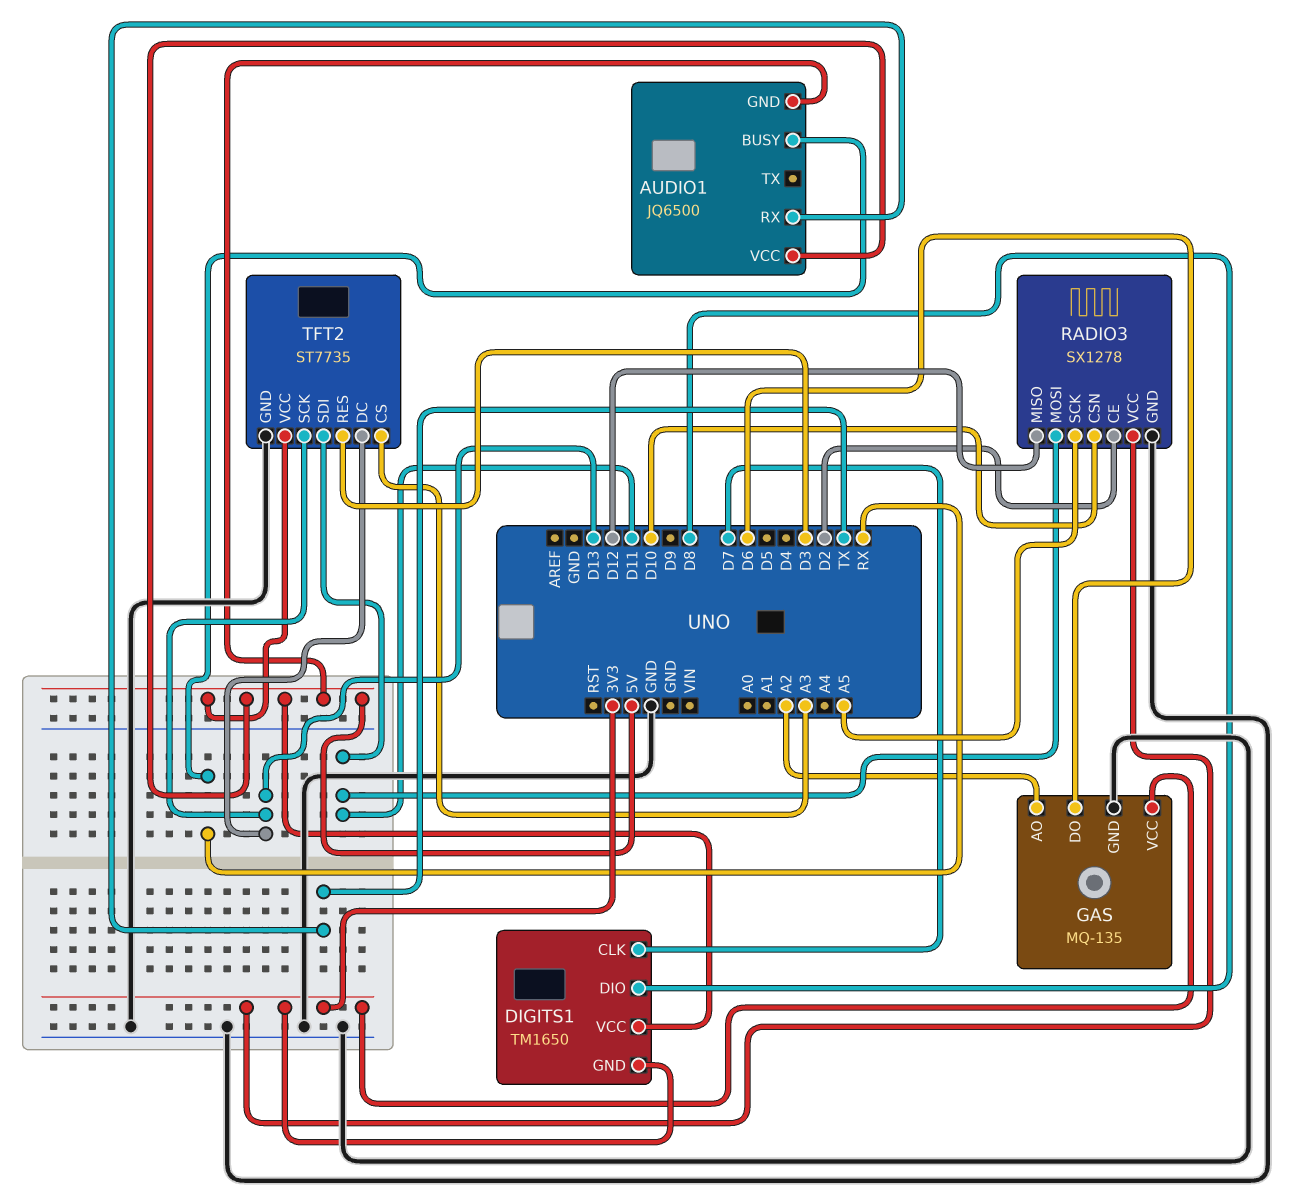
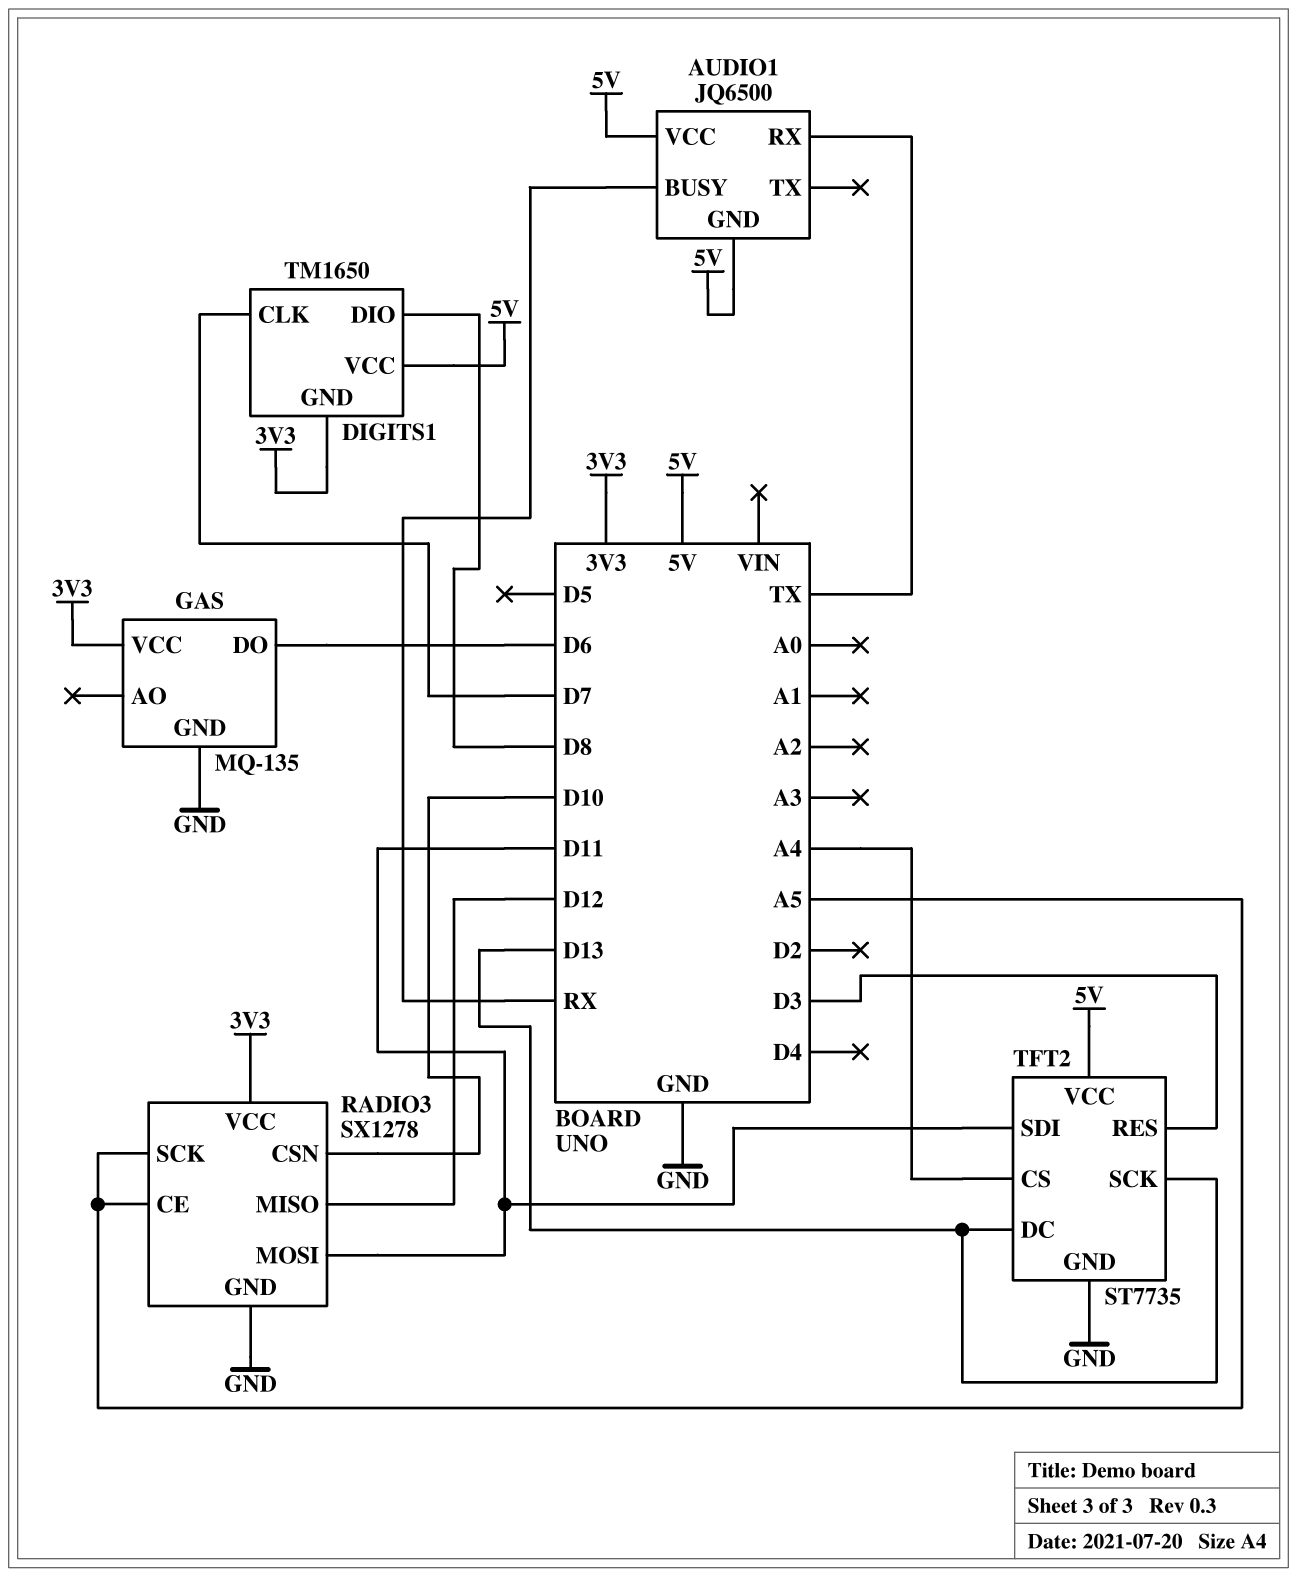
GAS pin AO: A2 -> none
RADIO3 pin CE: D2 -> A5
TFT2 pin CS: A3 -> A4

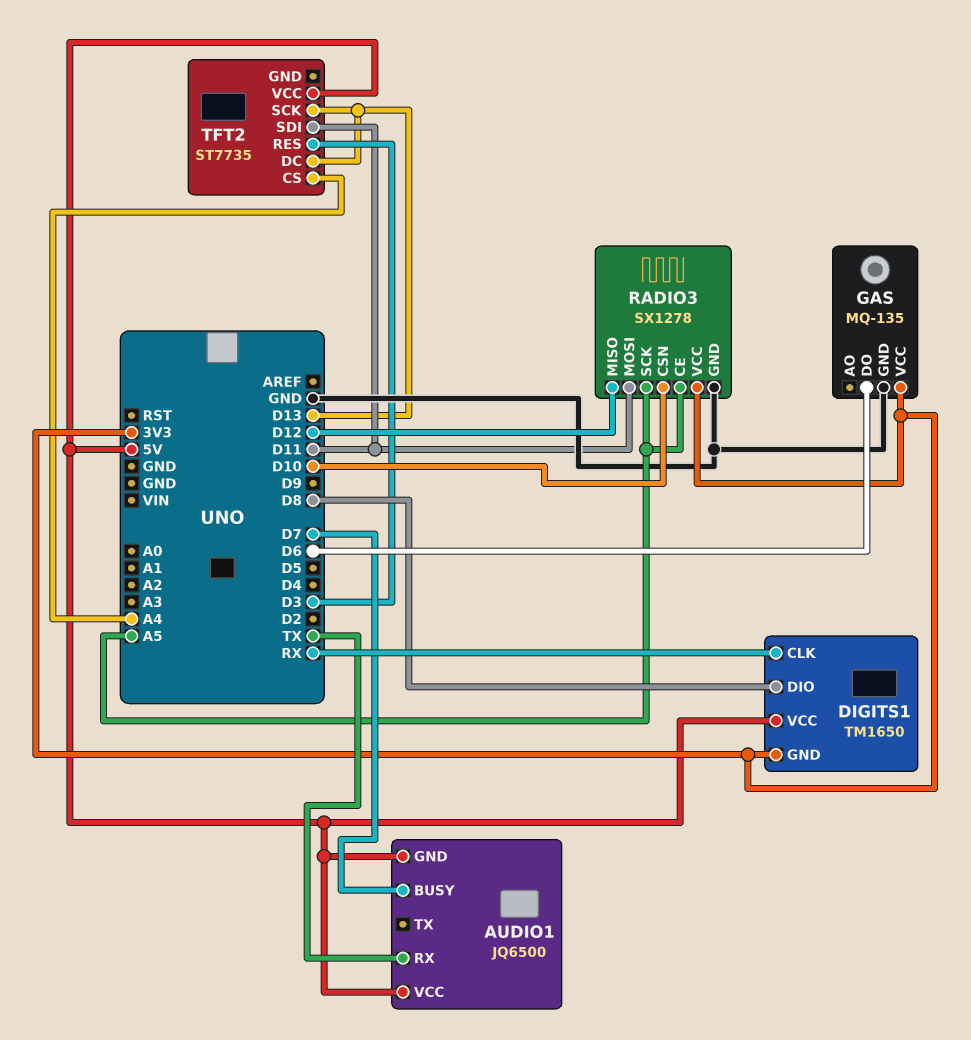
AUDIO1 pin BUSY: RX -> D7
DIGITS1 pin CLK: D7 -> RX
TFT2 pin GND: GND -> none

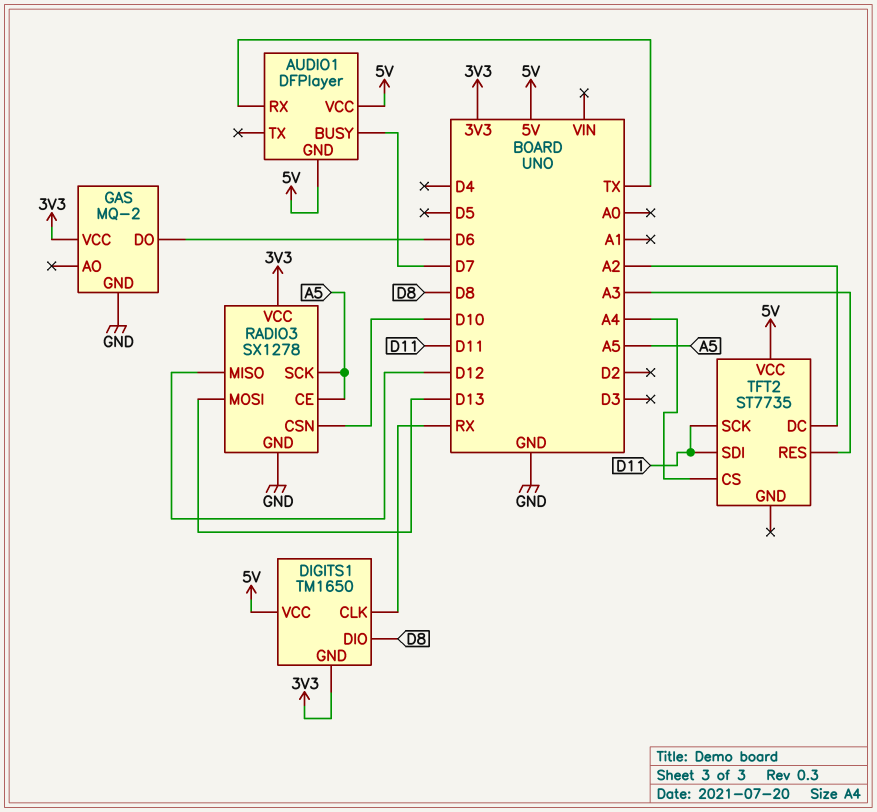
AUDIO1: JQ6500 -> DFPlayer
GAS: MQ-135 -> MQ-2
RADIO3 pin MOSI: D11 -> D13
TFT2 pin DC: D13 -> A2
TFT2 pin RES: D3 -> A3
TFT2 pin SCK: D13 -> D11

